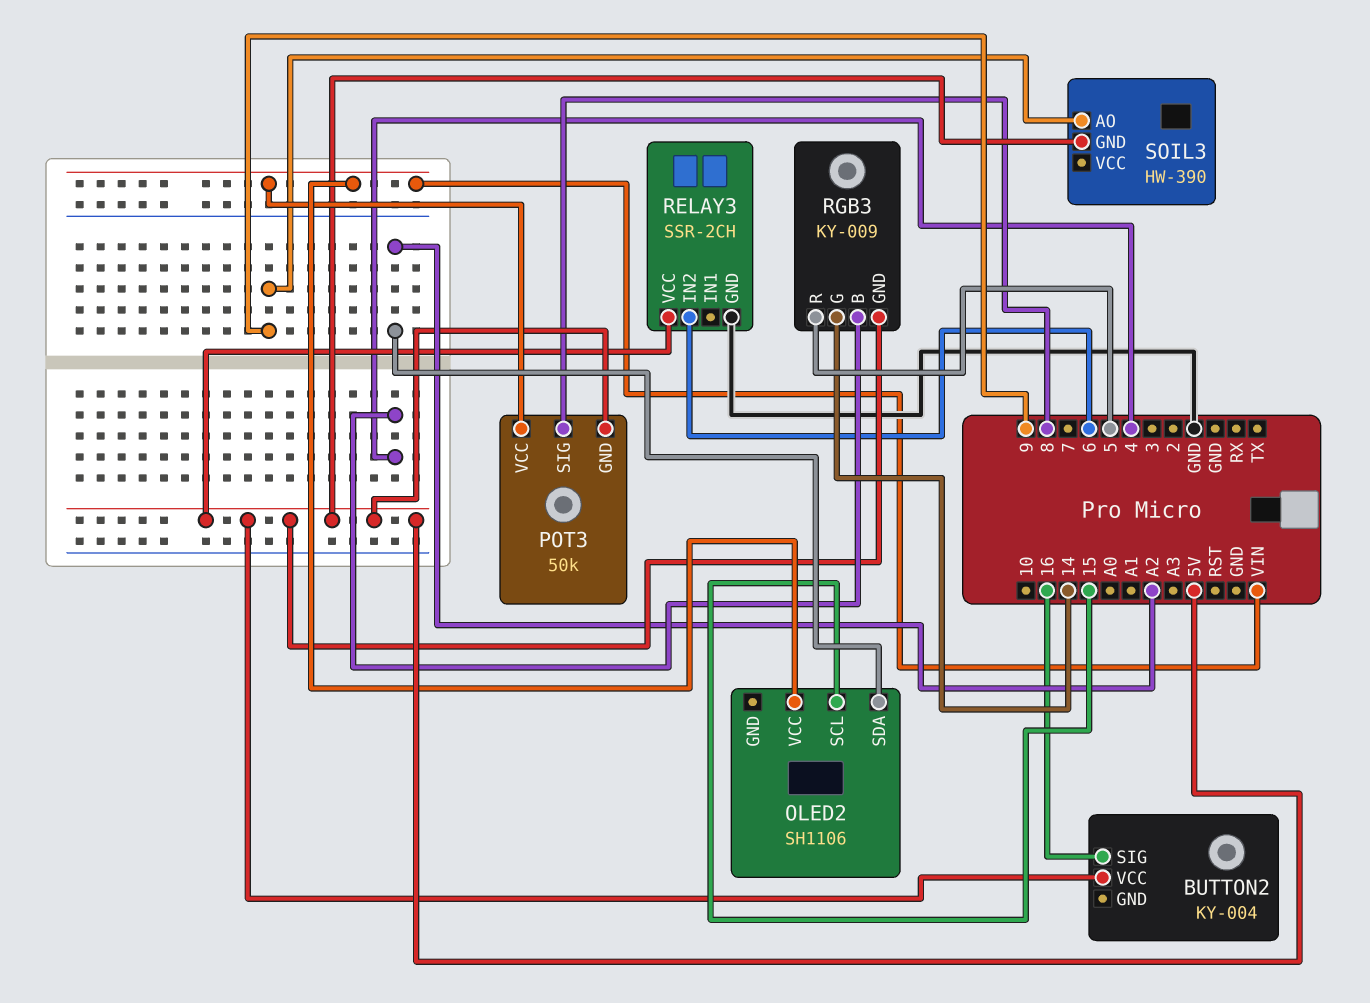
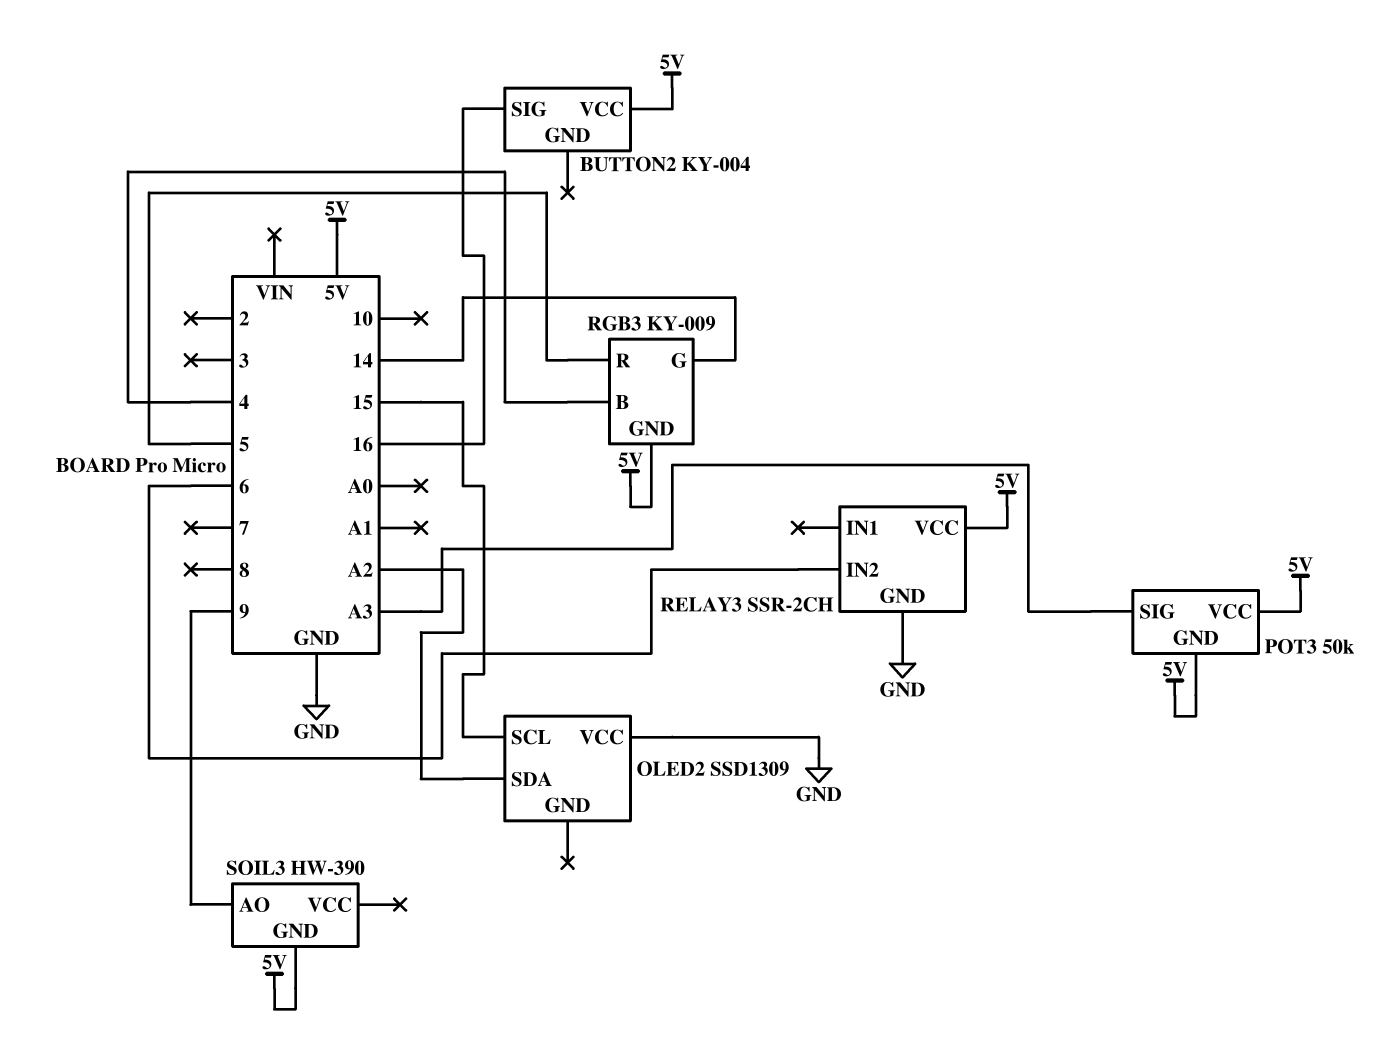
OLED2: SH1106 -> SSD1309
OLED2 pin VCC: VIN -> GND
POT3 pin SIG: 8 -> A3
POT3 pin VCC: VIN -> 5V

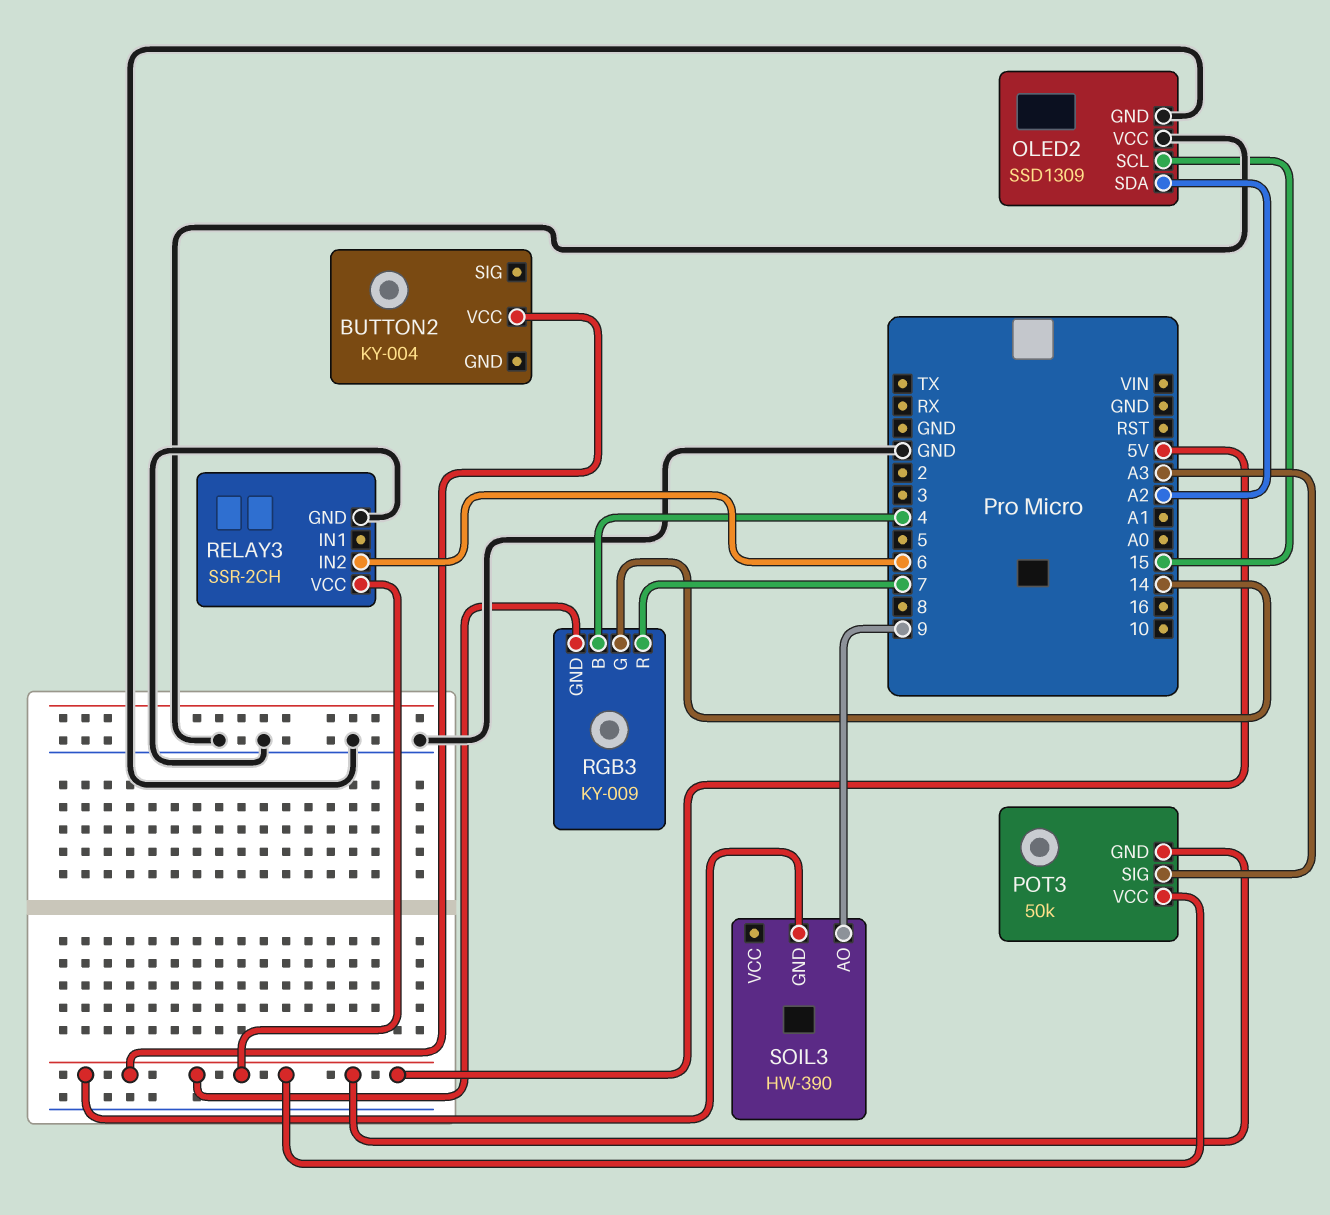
BUTTON2 pin SIG: 16 -> none
OLED2 pin GND: none -> GND
RGB3 pin R: 5 -> 7

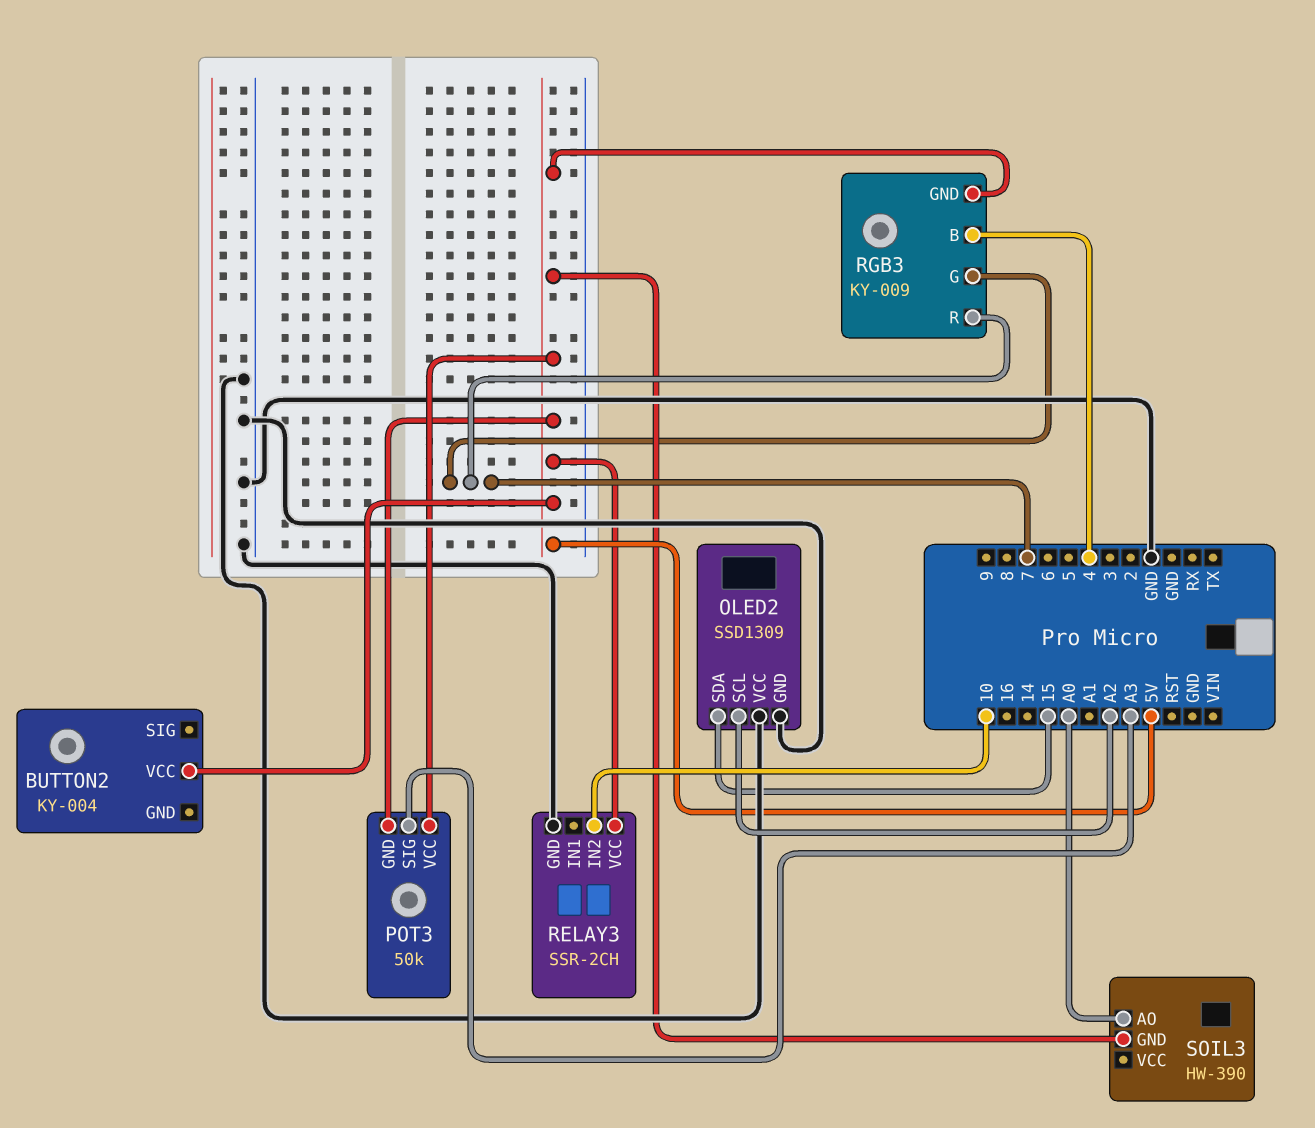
OLED2 pin SCL: 15 -> A2
OLED2 pin SDA: A2 -> 15
RELAY3 pin IN2: 6 -> 10
RGB3 pin G: 14 -> 7
SOIL3 pin AO: 9 -> A0

